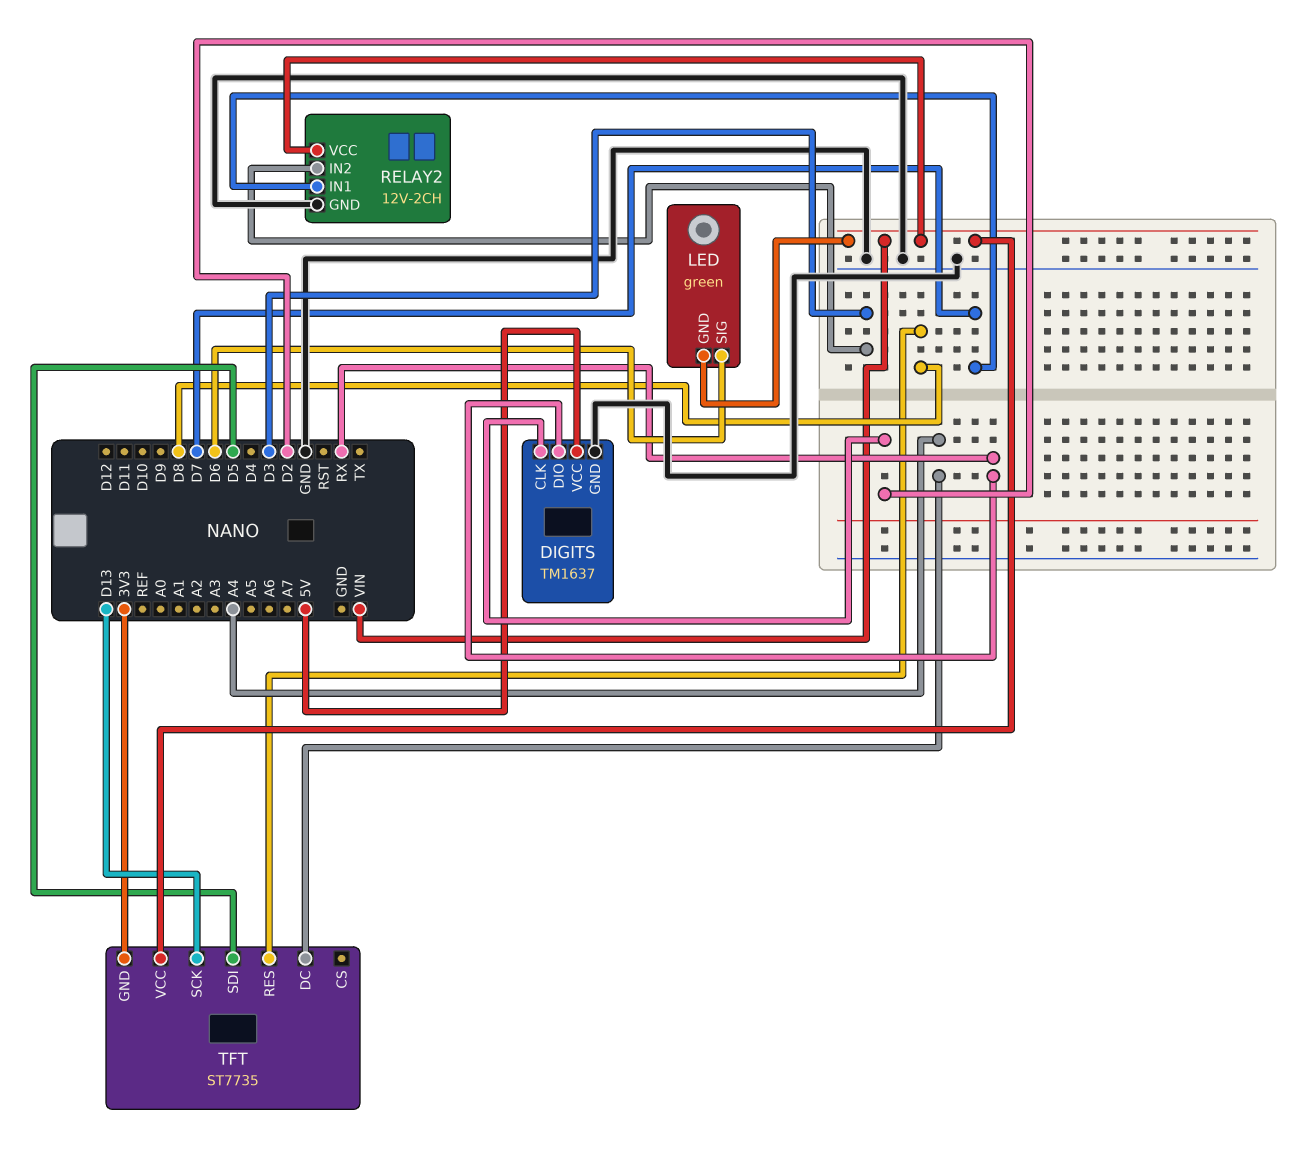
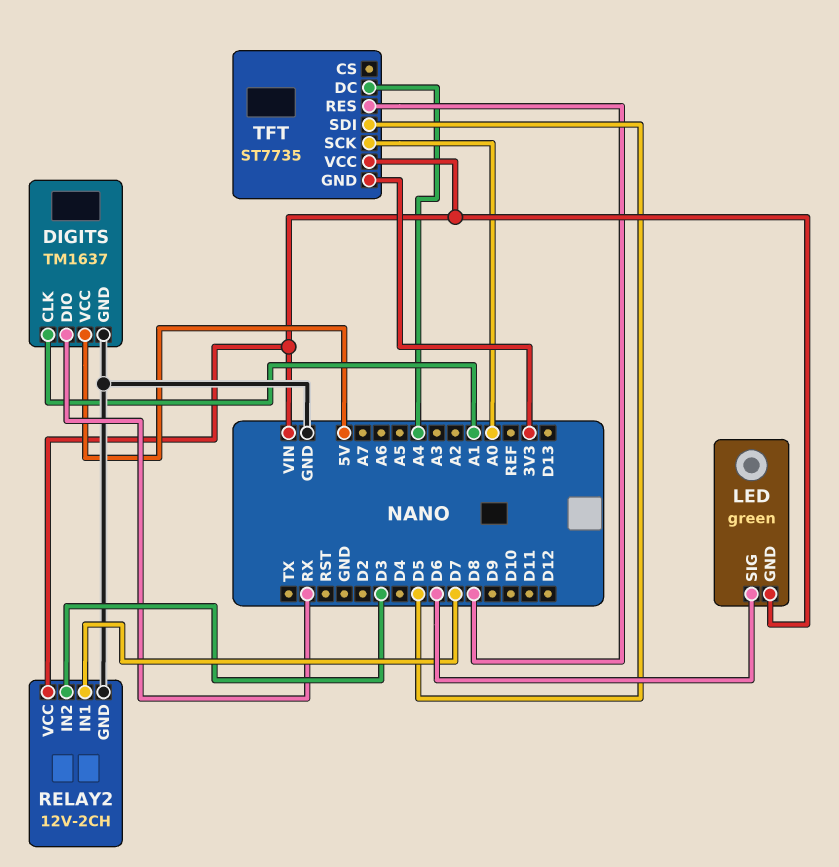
DIGITS pin CLK: D2 -> A1
TFT pin SCK: D13 -> A0

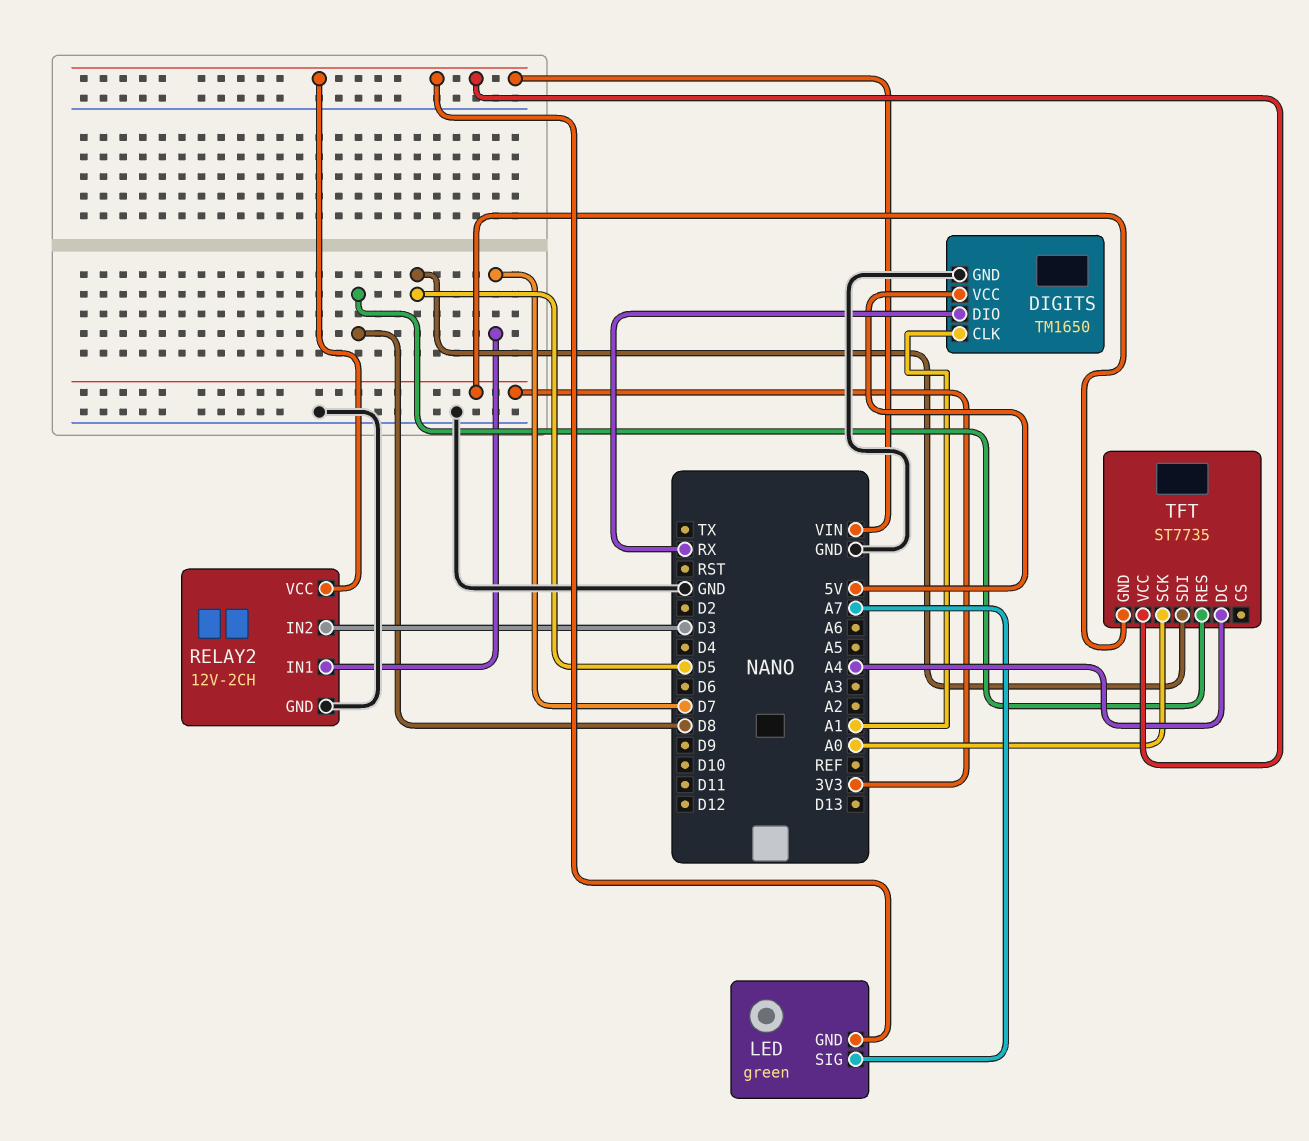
DIGITS: TM1637 -> TM1650
LED pin SIG: D6 -> A7

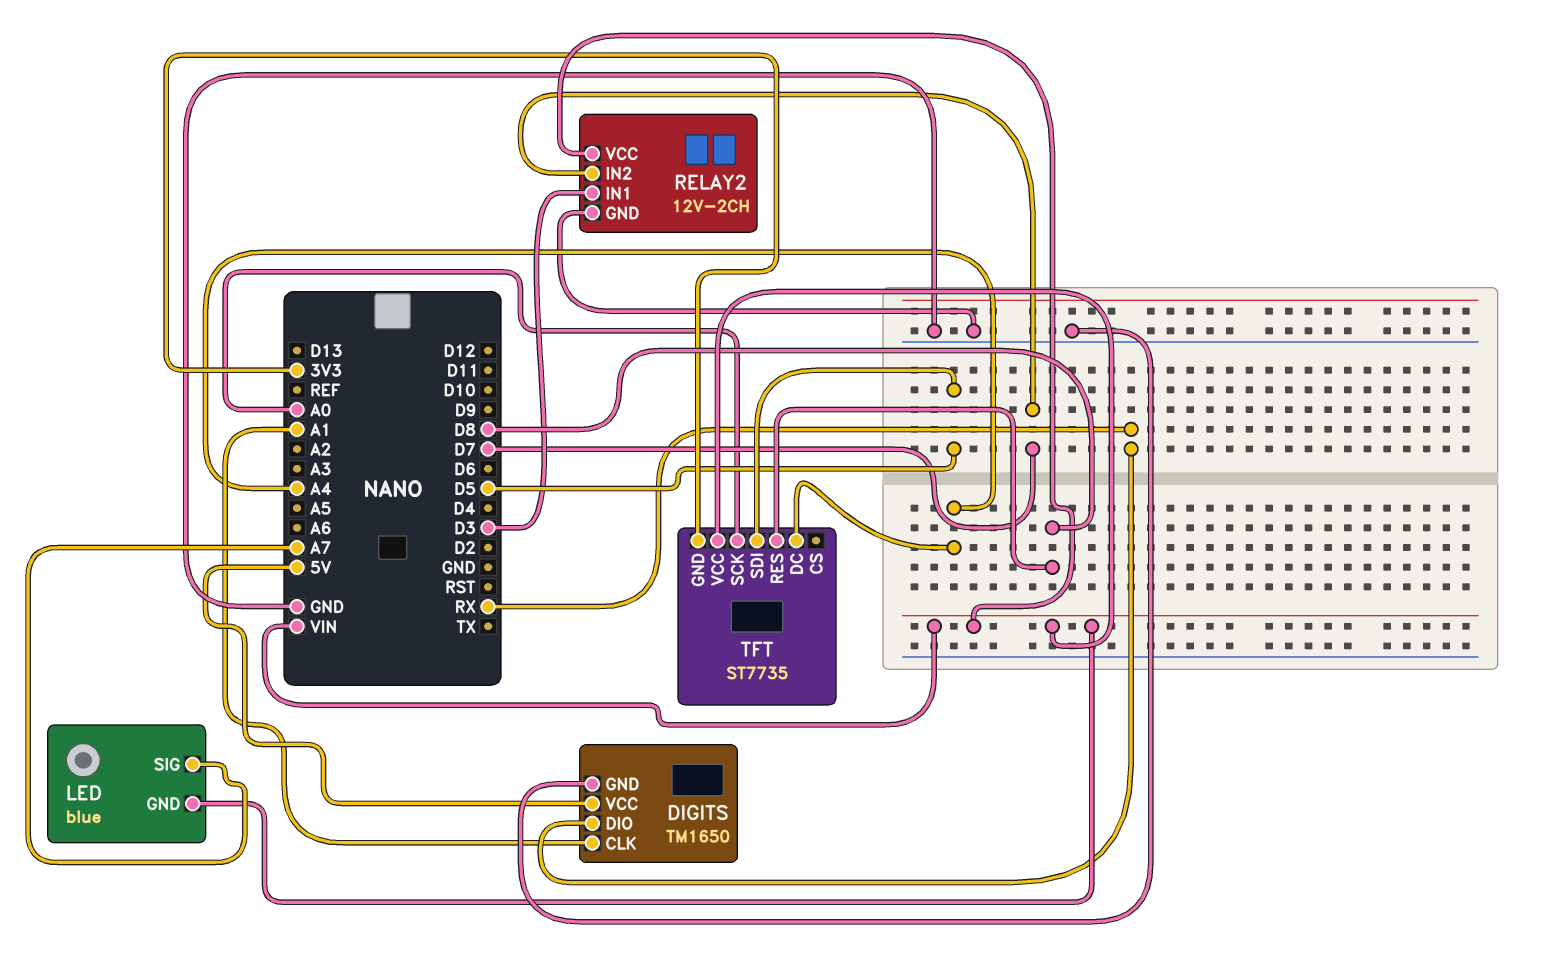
LED: green -> blue
RELAY2 pin IN1: D7 -> D3
RELAY2 pin IN2: D3 -> D7

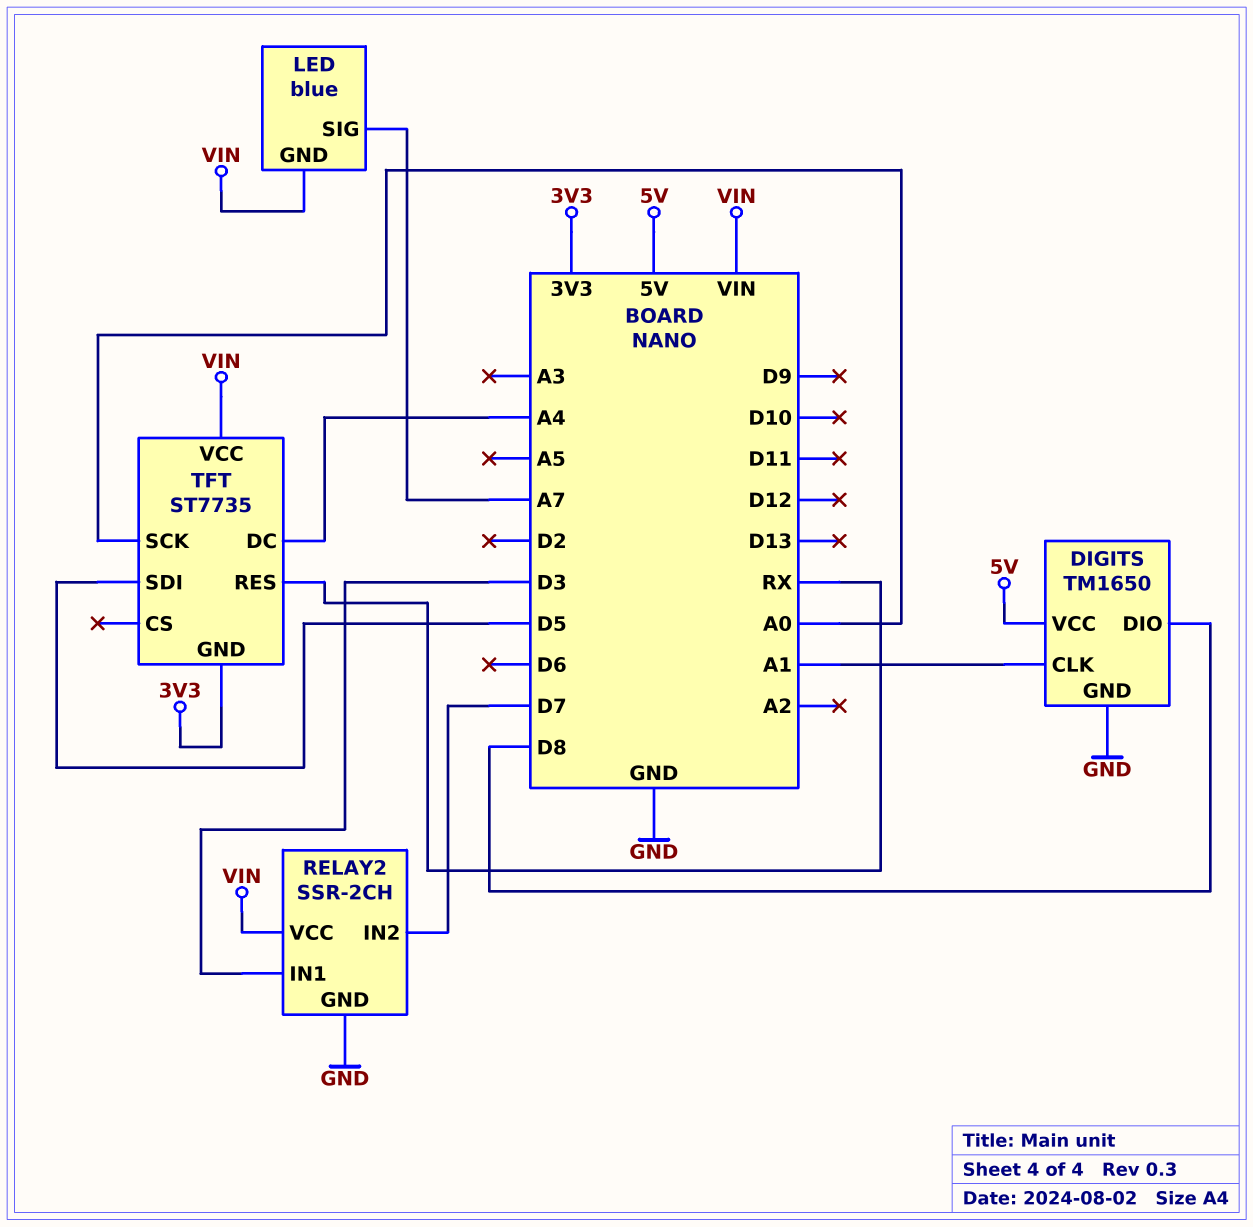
DIGITS pin DIO: RX -> D8
RELAY2: 12V-2CH -> SSR-2CH
TFT pin RES: D8 -> RX

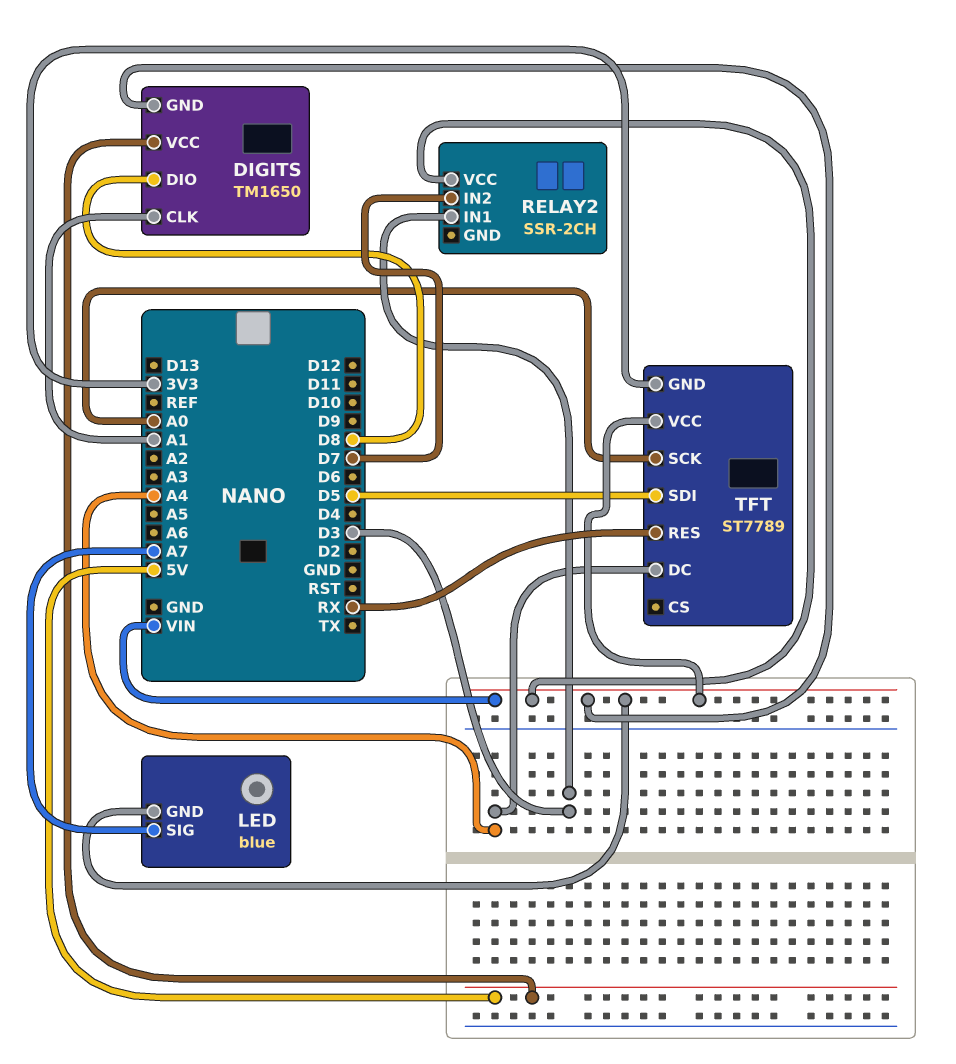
DIGITS pin GND: GND -> VIN
RELAY2 pin GND: GND -> none
TFT: ST7735 -> ST7789

